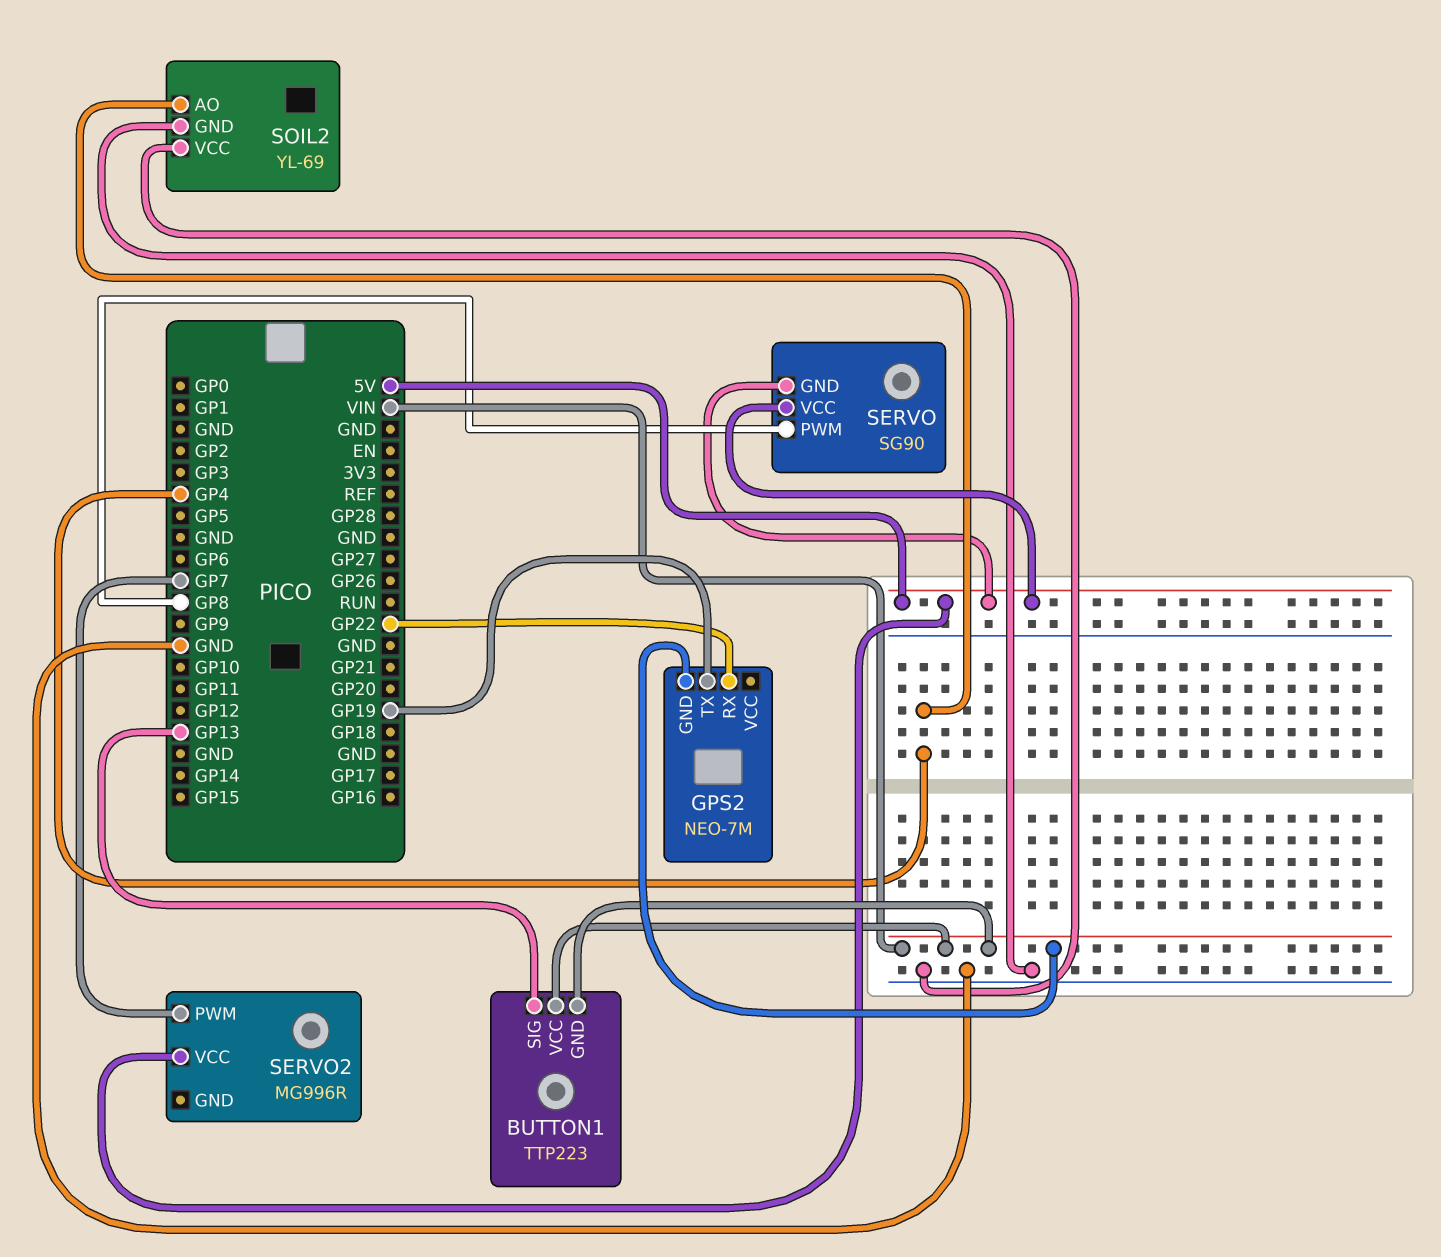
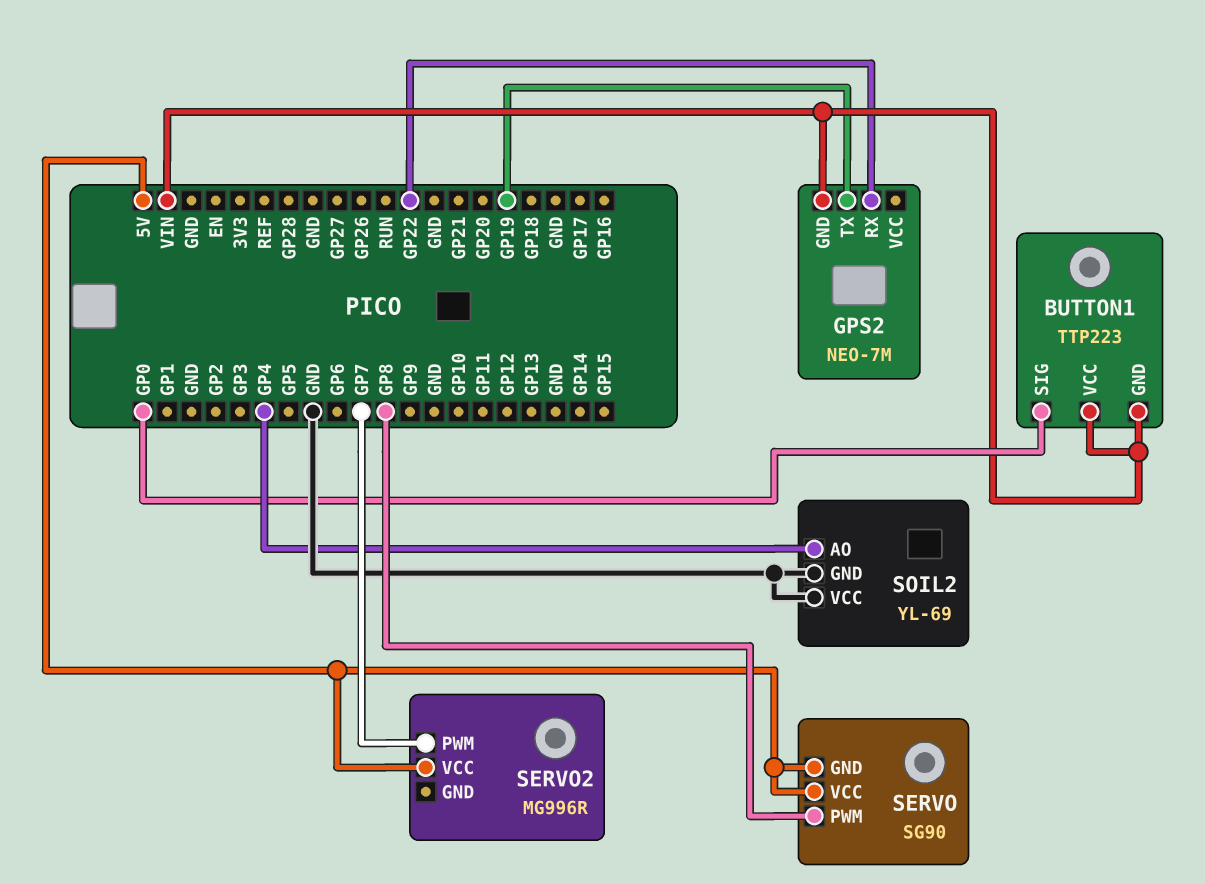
BUTTON1 pin SIG: GP13 -> GP0

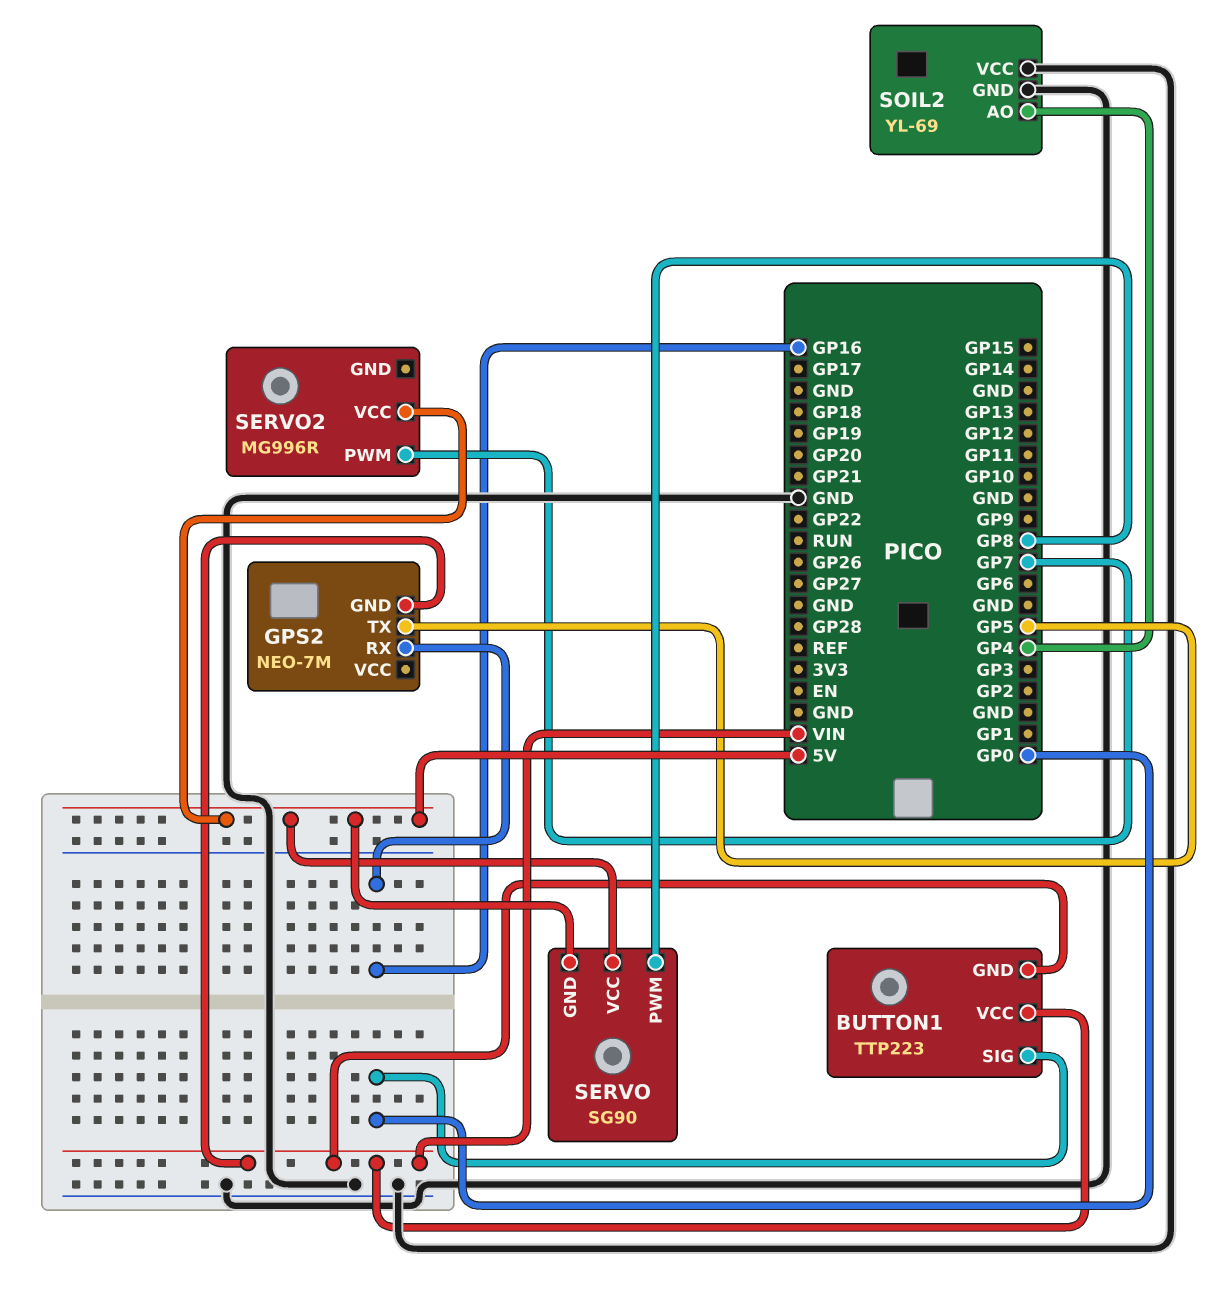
GPS2 pin RX: GP22 -> GP16
GPS2 pin TX: GP19 -> GP5

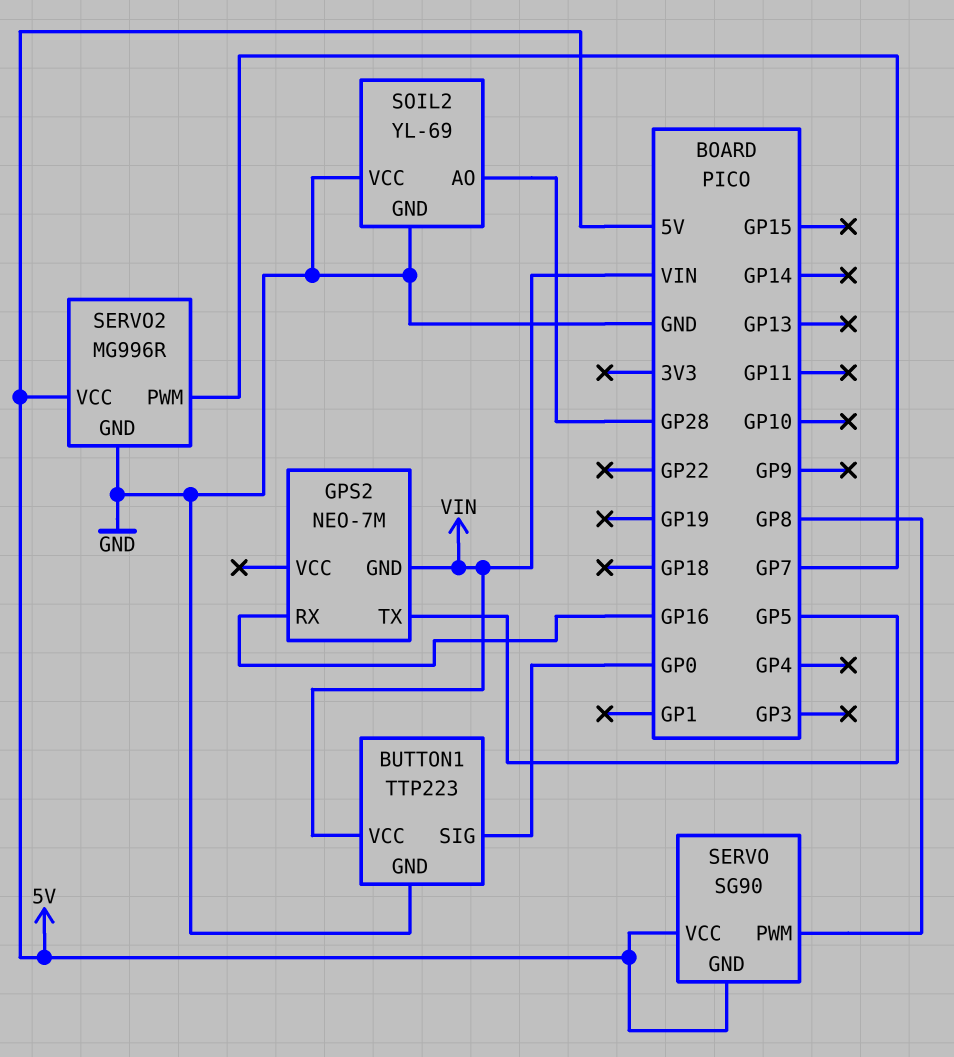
BUTTON1 pin GND: VIN -> GND
SERVO2 pin GND: none -> GND
SOIL2 pin AO: GP4 -> GP28

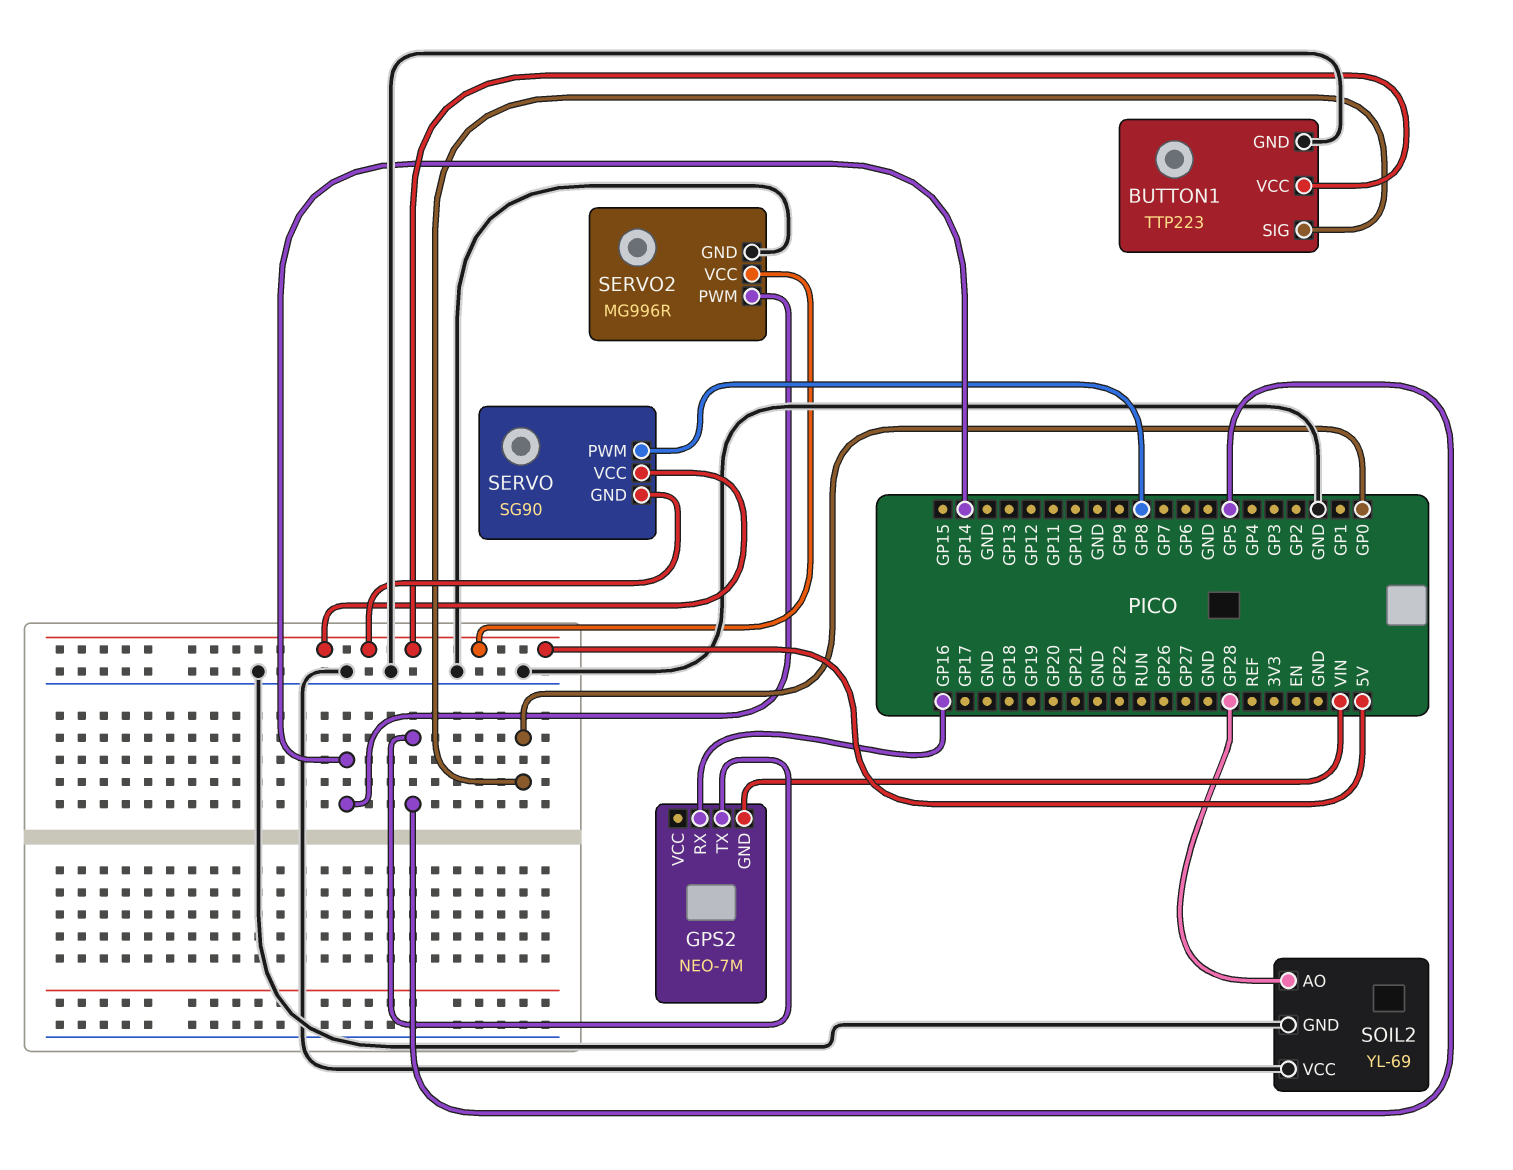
BUTTON1 pin VCC: VIN -> 5V
SERVO2 pin PWM: GP7 -> GP14

